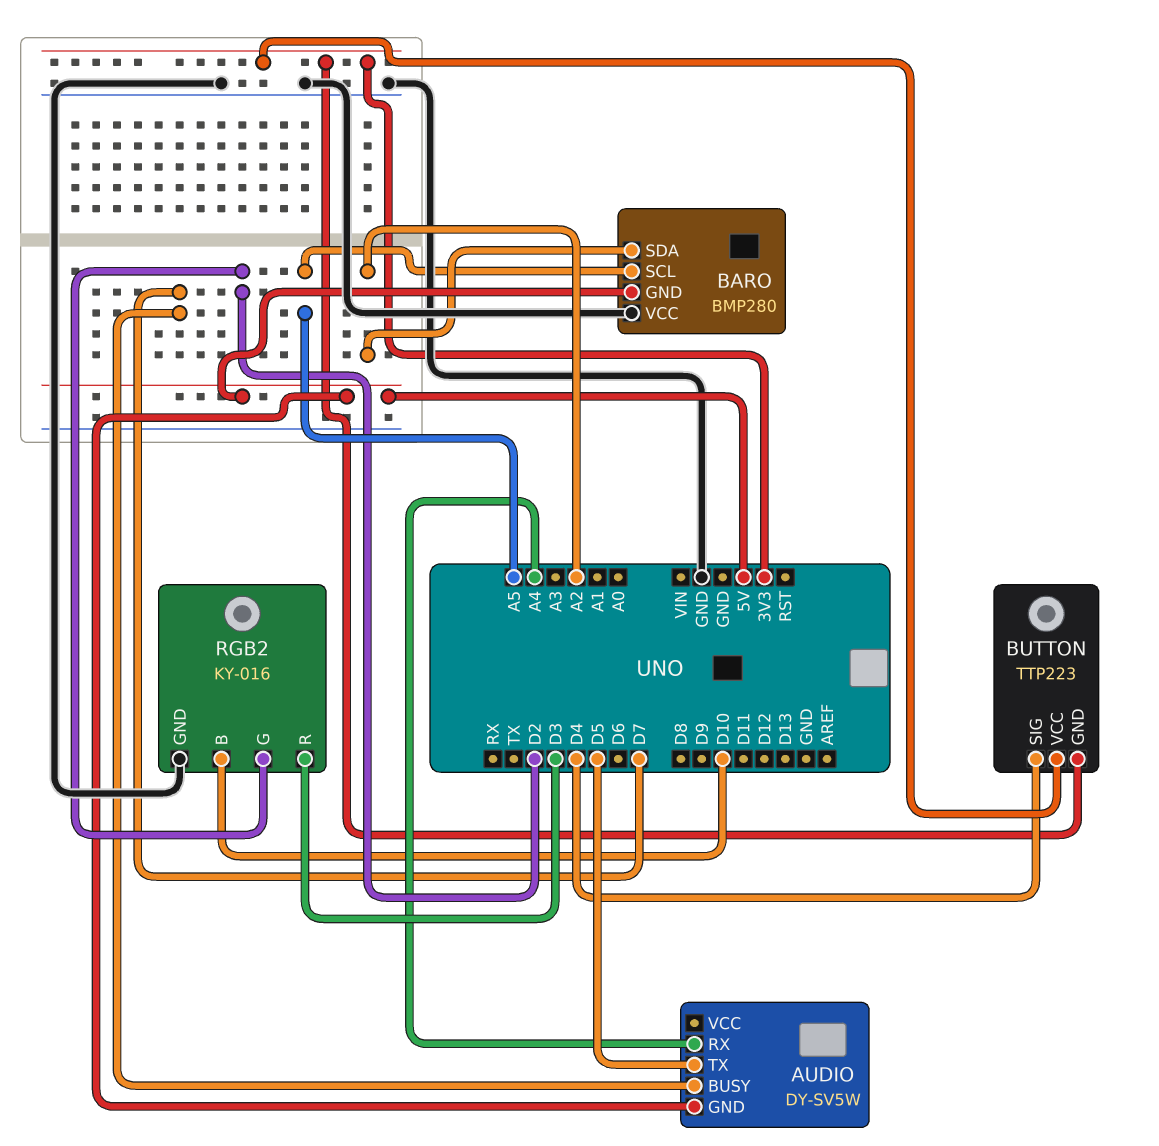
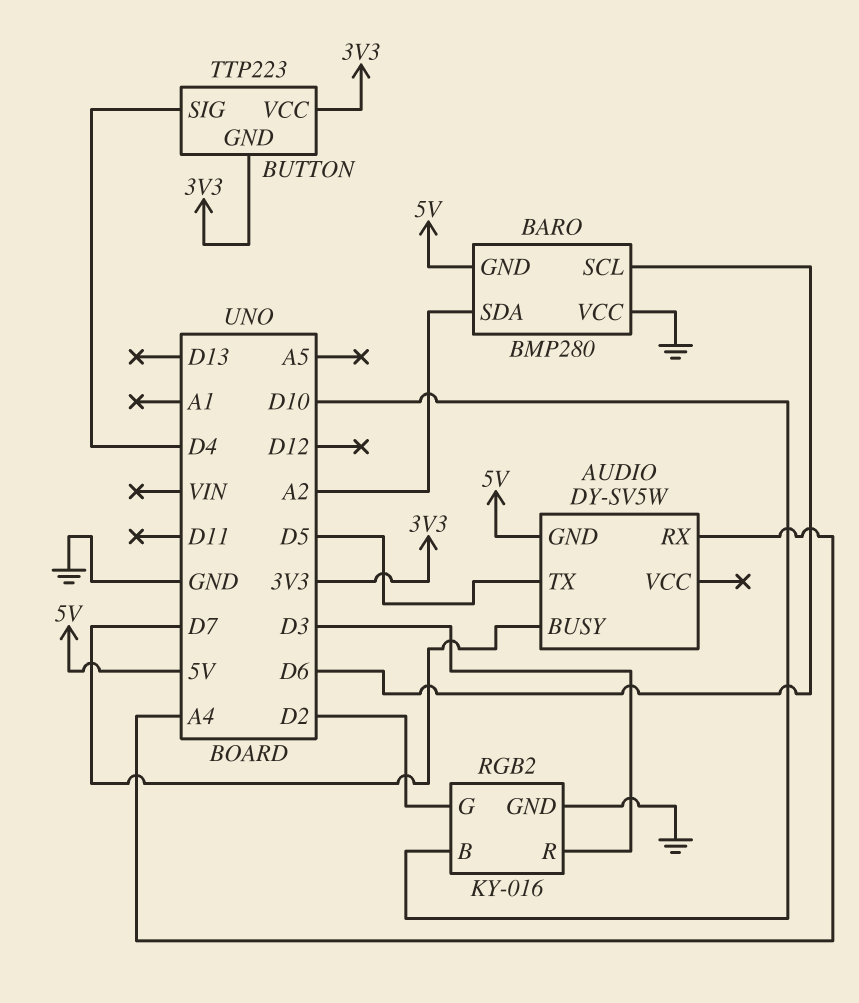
BARO pin SCL: A5 -> D6

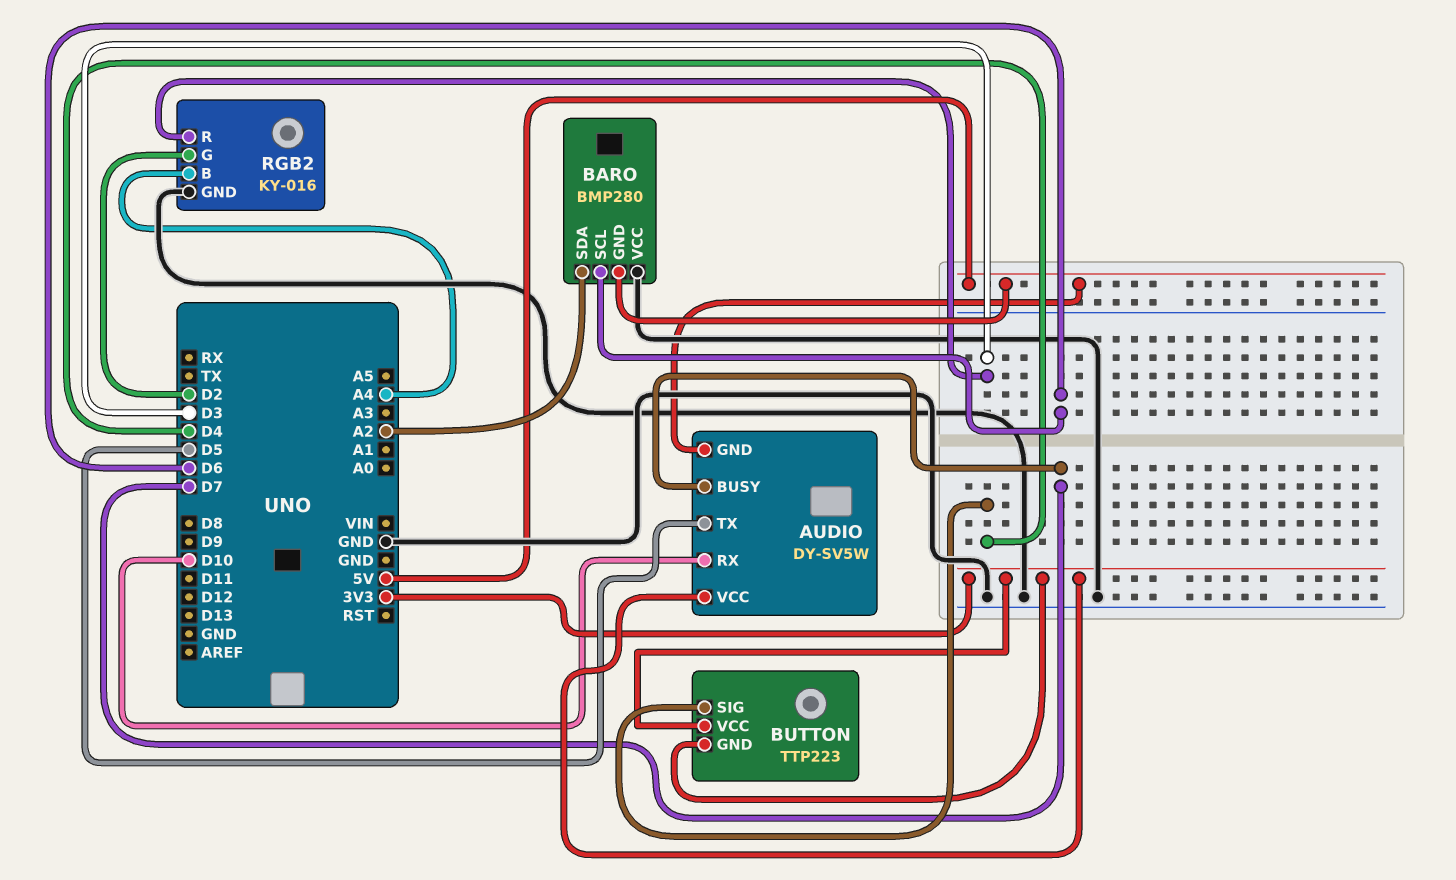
AUDIO pin RX: A4 -> D10
AUDIO pin VCC: none -> 3V3
RGB2 pin B: D10 -> A4

